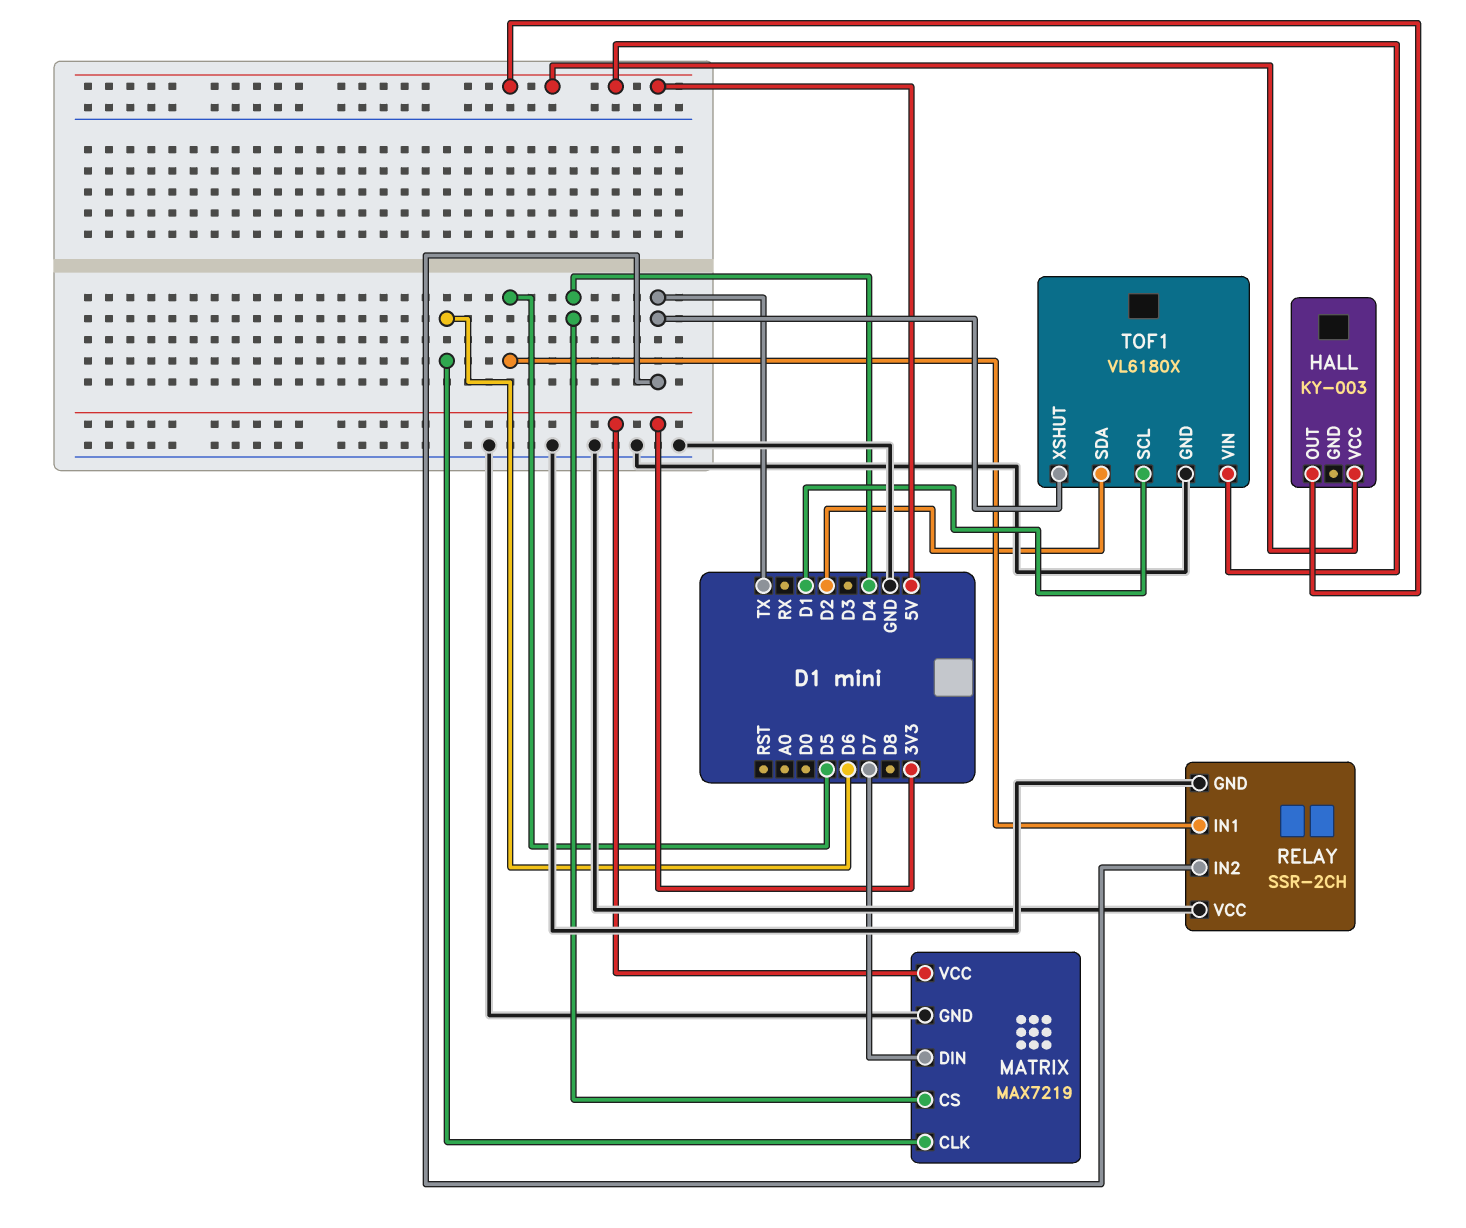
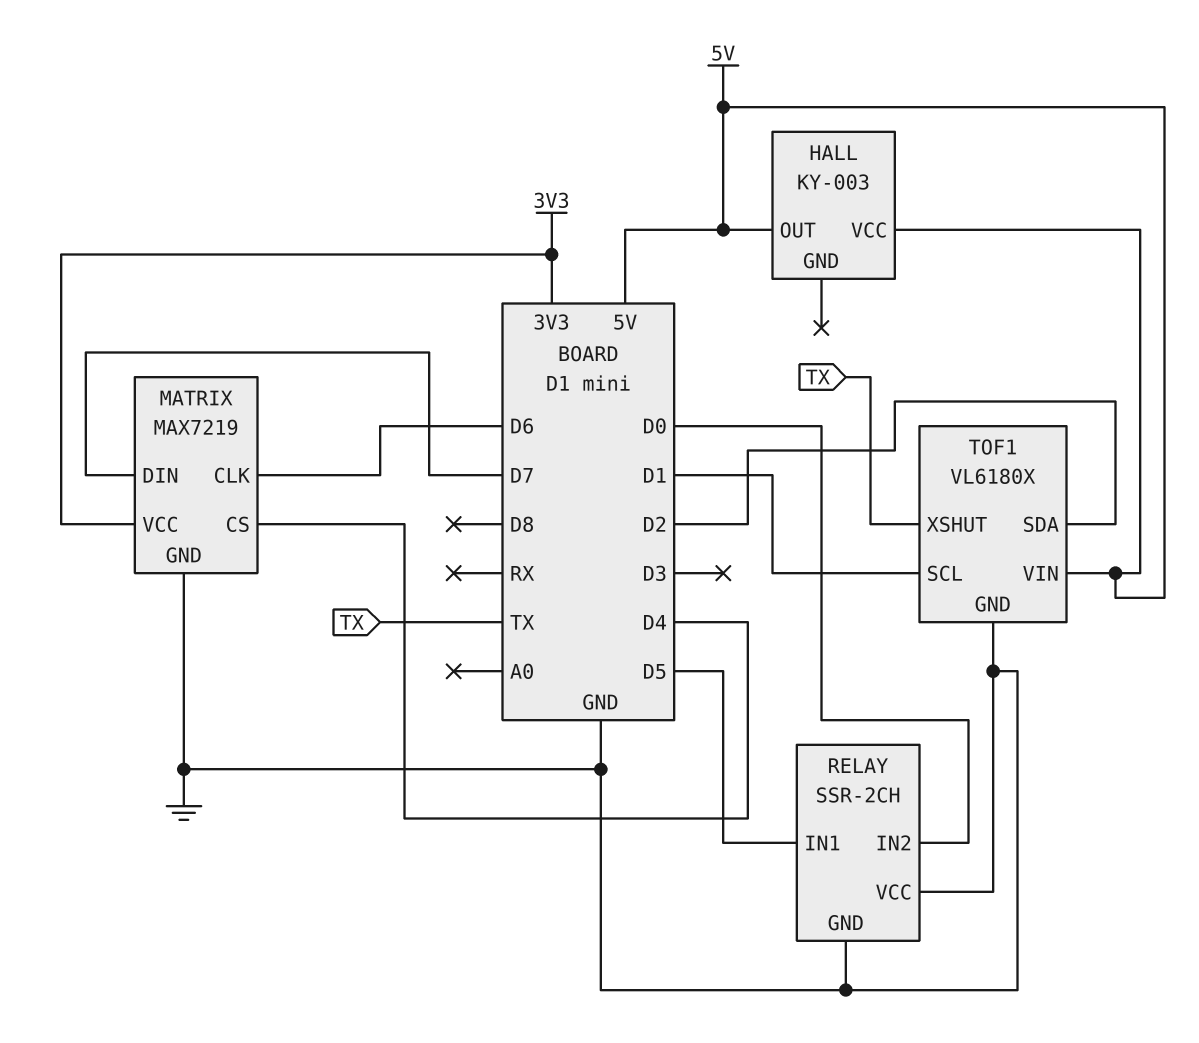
RELAY pin IN2: TX -> D0

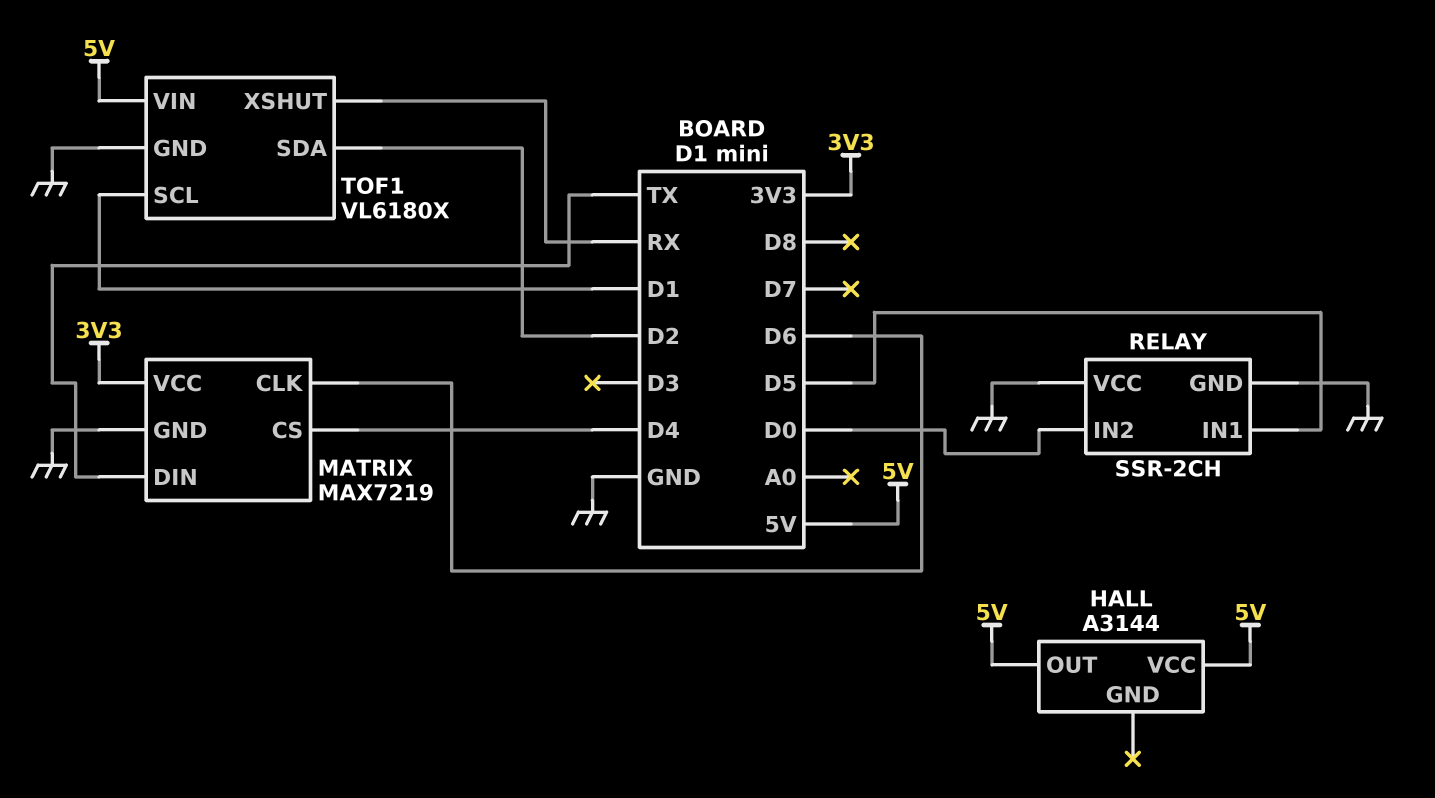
HALL: KY-003 -> A3144
MATRIX pin DIN: D7 -> TX
TOF1 pin XSHUT: TX -> RX

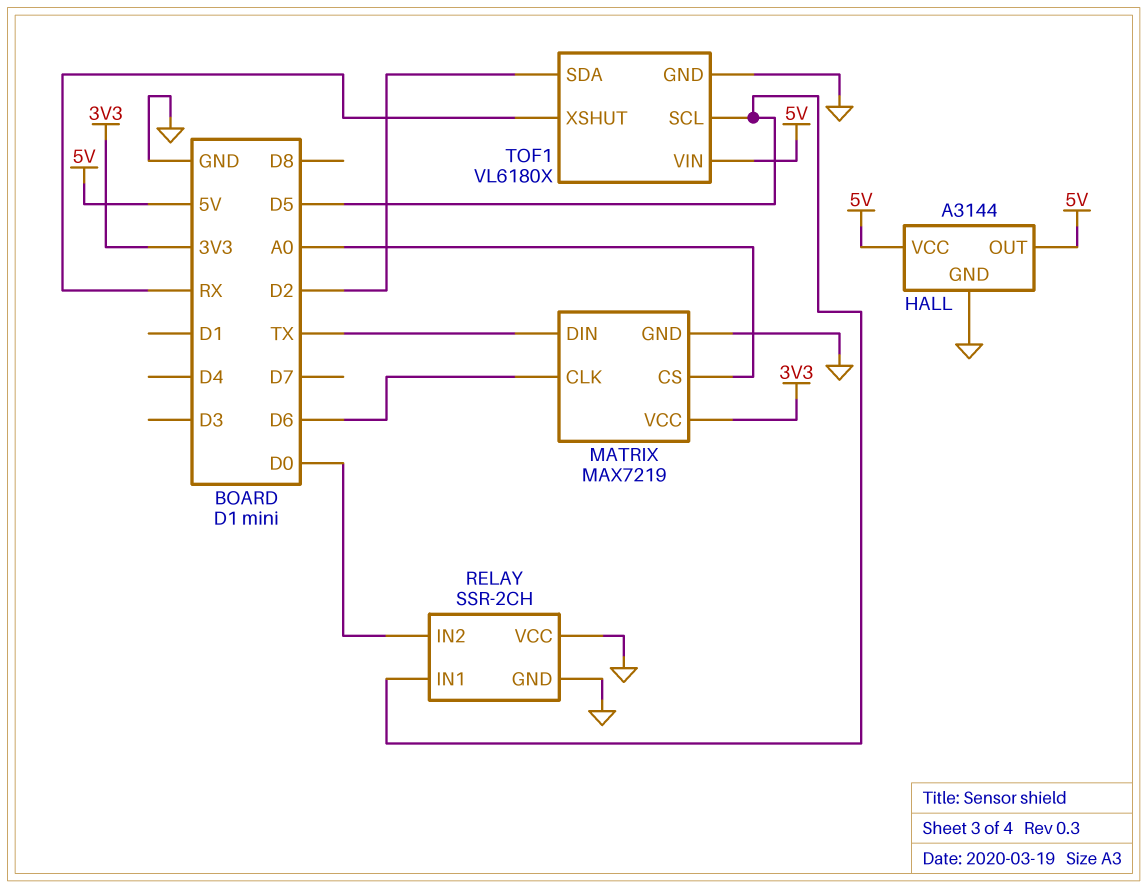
HALL pin GND: none -> GND
MATRIX pin CS: D4 -> A0
TOF1 pin SCL: D1 -> D5

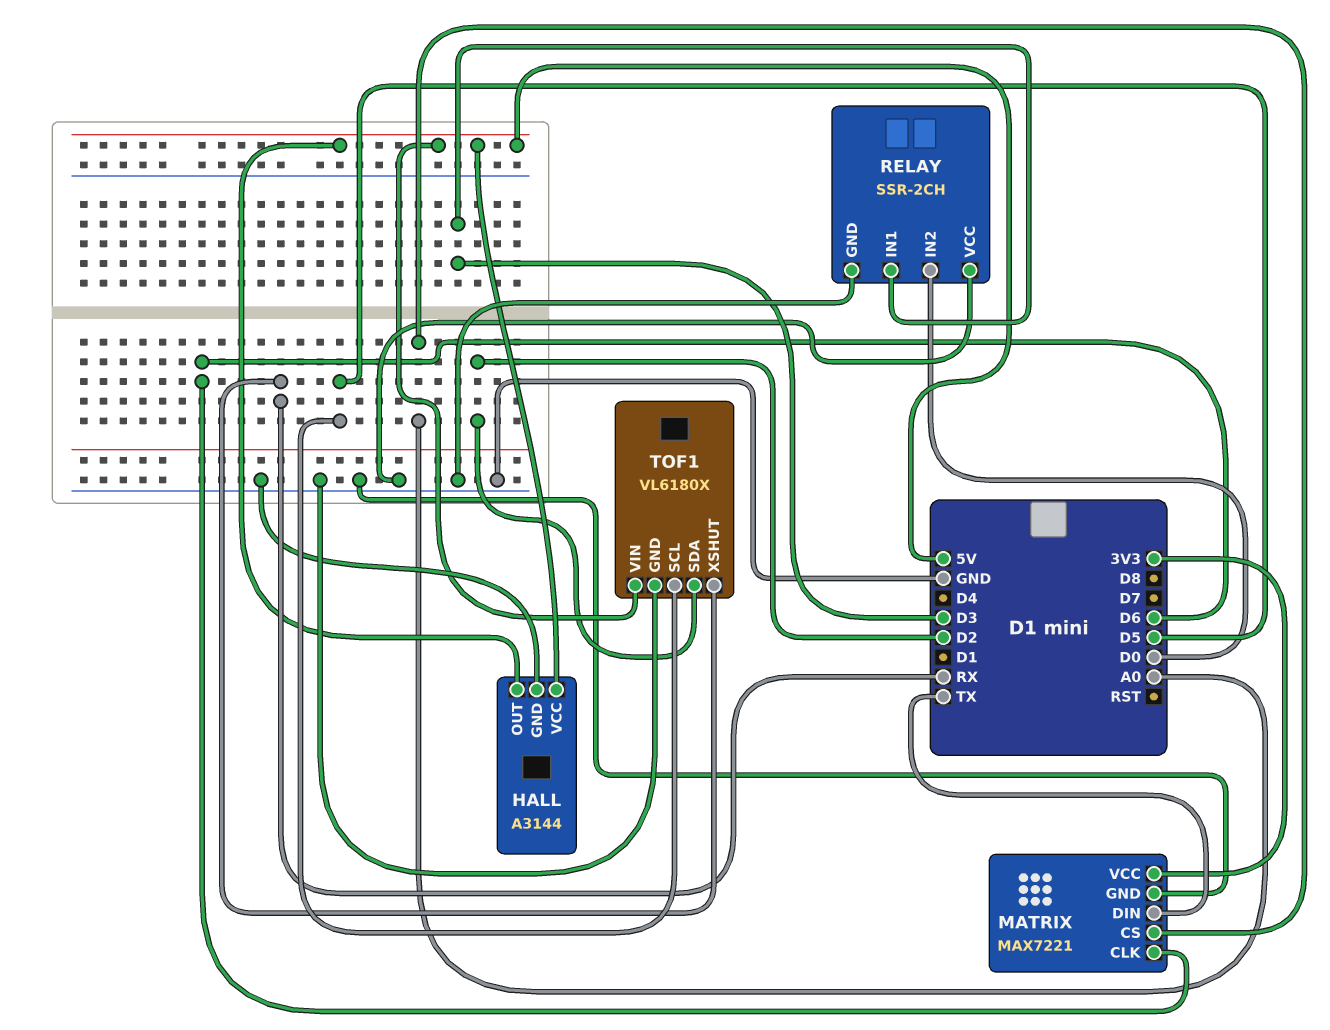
MATRIX: MAX7219 -> MAX7221
RELAY pin IN1: D5 -> D3

